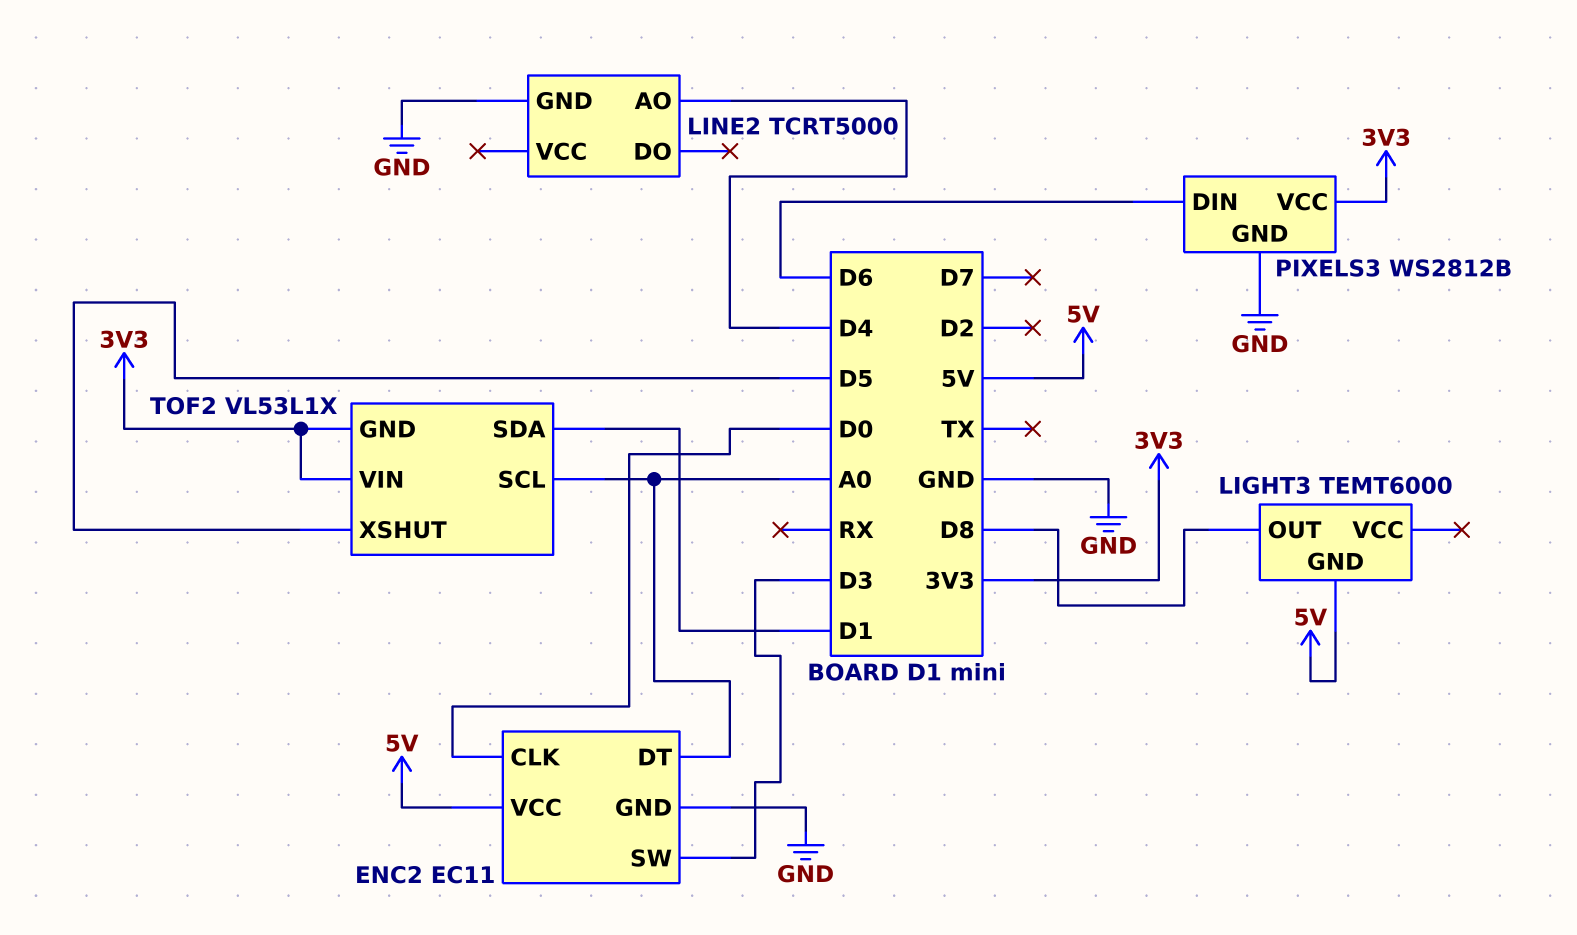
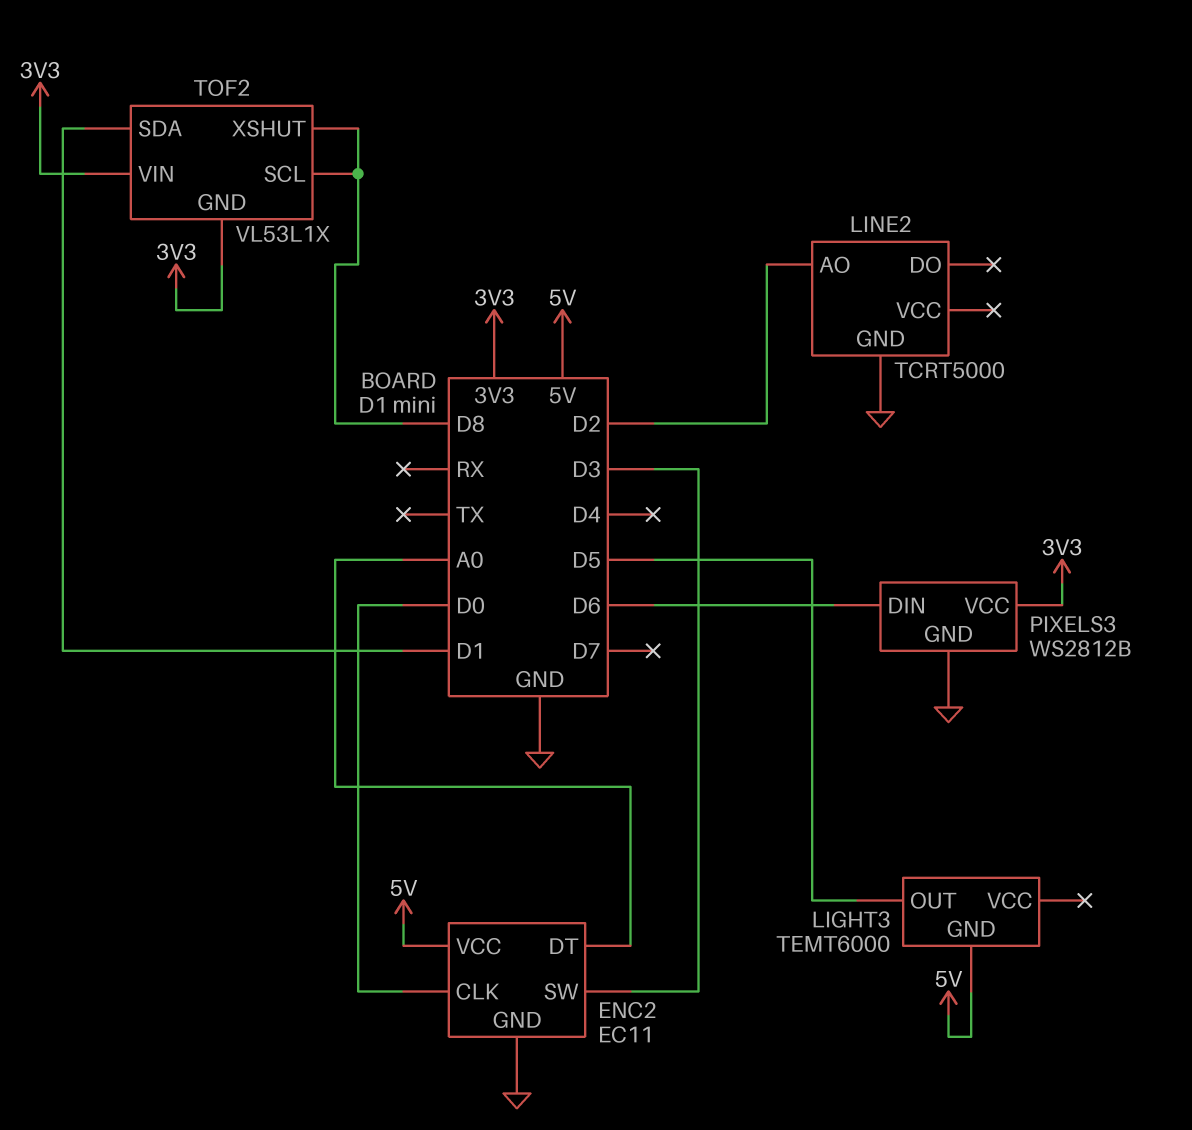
LIGHT3 pin OUT: D8 -> D5
LINE2 pin AO: D4 -> D2
TOF2 pin SCL: A0 -> D8
TOF2 pin XSHUT: D5 -> D8

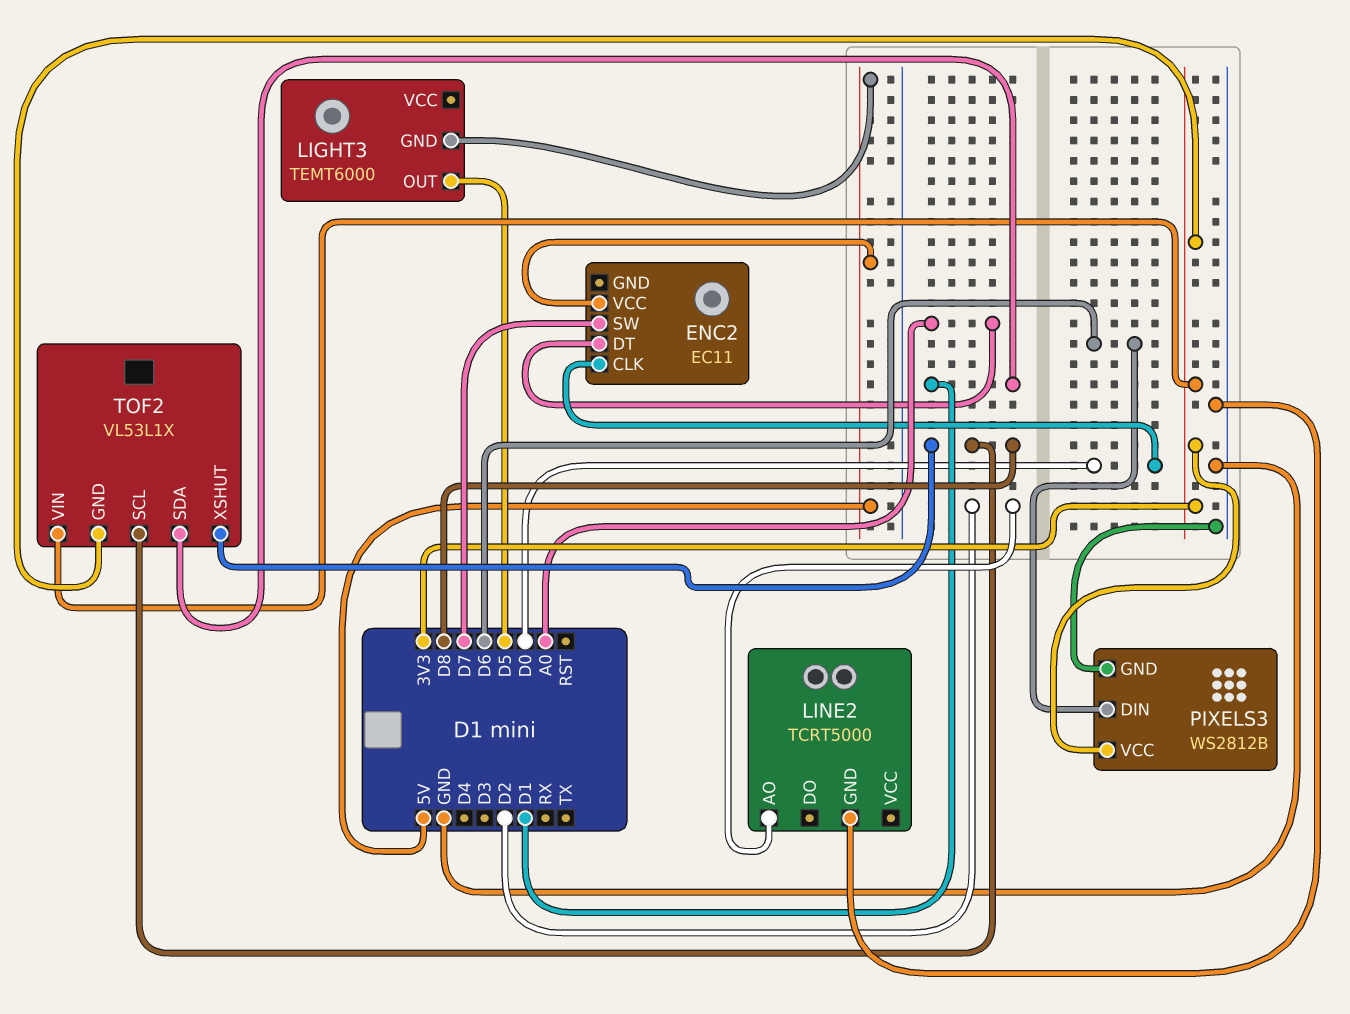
ENC2 pin GND: GND -> none
ENC2 pin SW: D3 -> D7

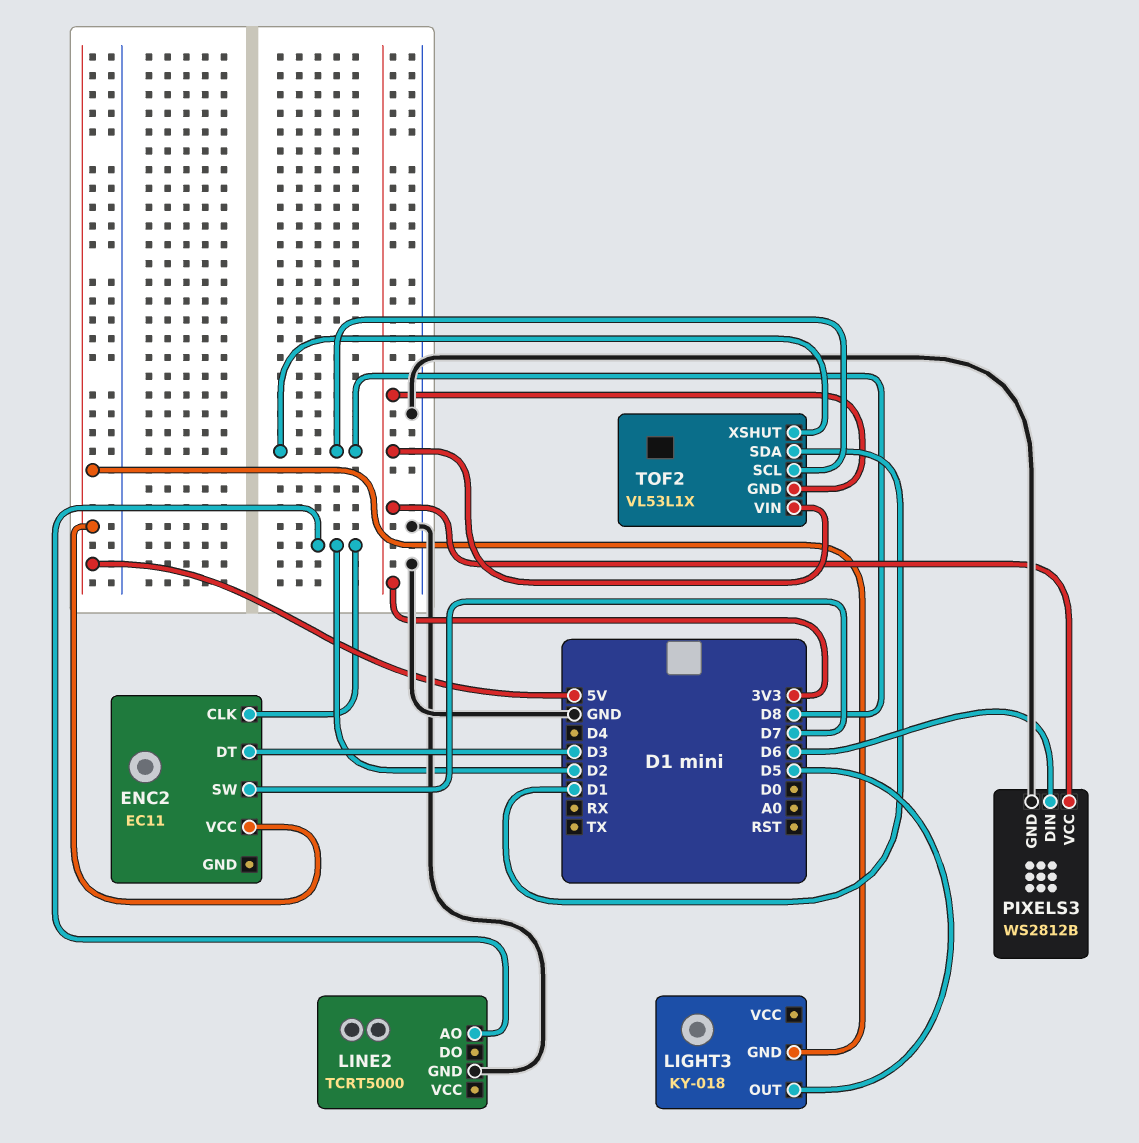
ENC2 pin CLK: D0 -> D2
ENC2 pin DT: A0 -> D3
LIGHT3: TEMT6000 -> KY-018

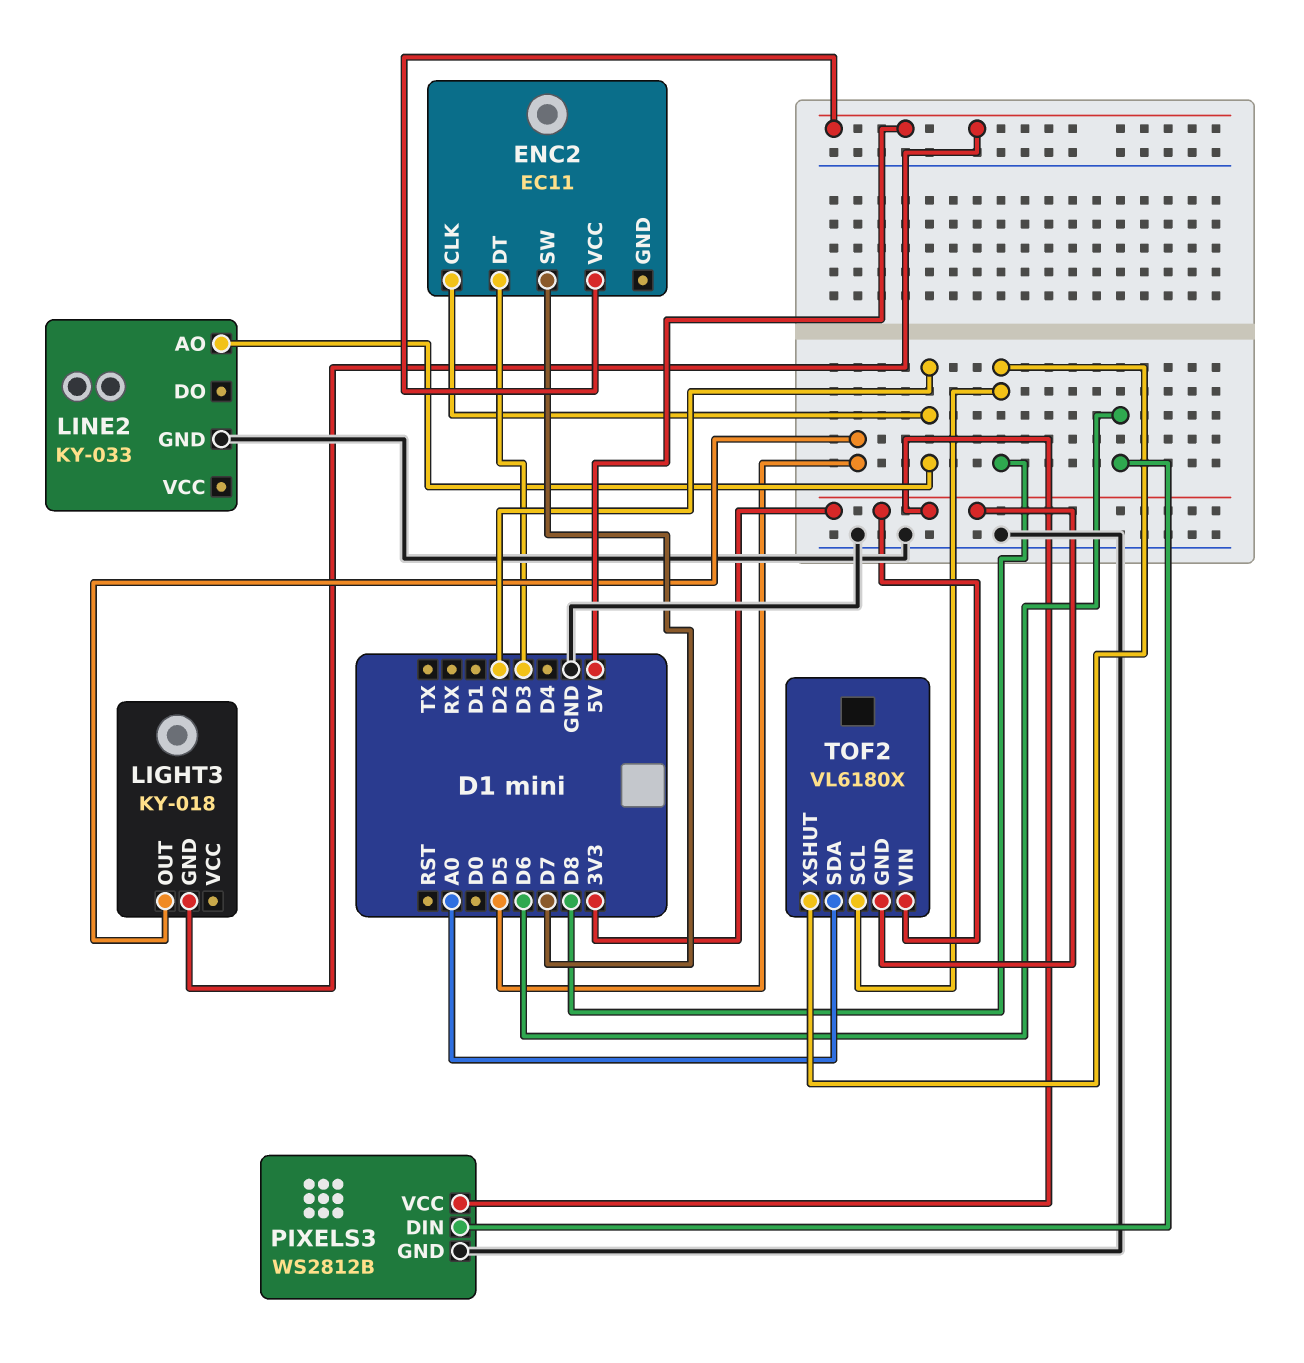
LINE2: TCRT5000 -> KY-033
TOF2: VL53L1X -> VL6180X
TOF2 pin SDA: D1 -> A0

